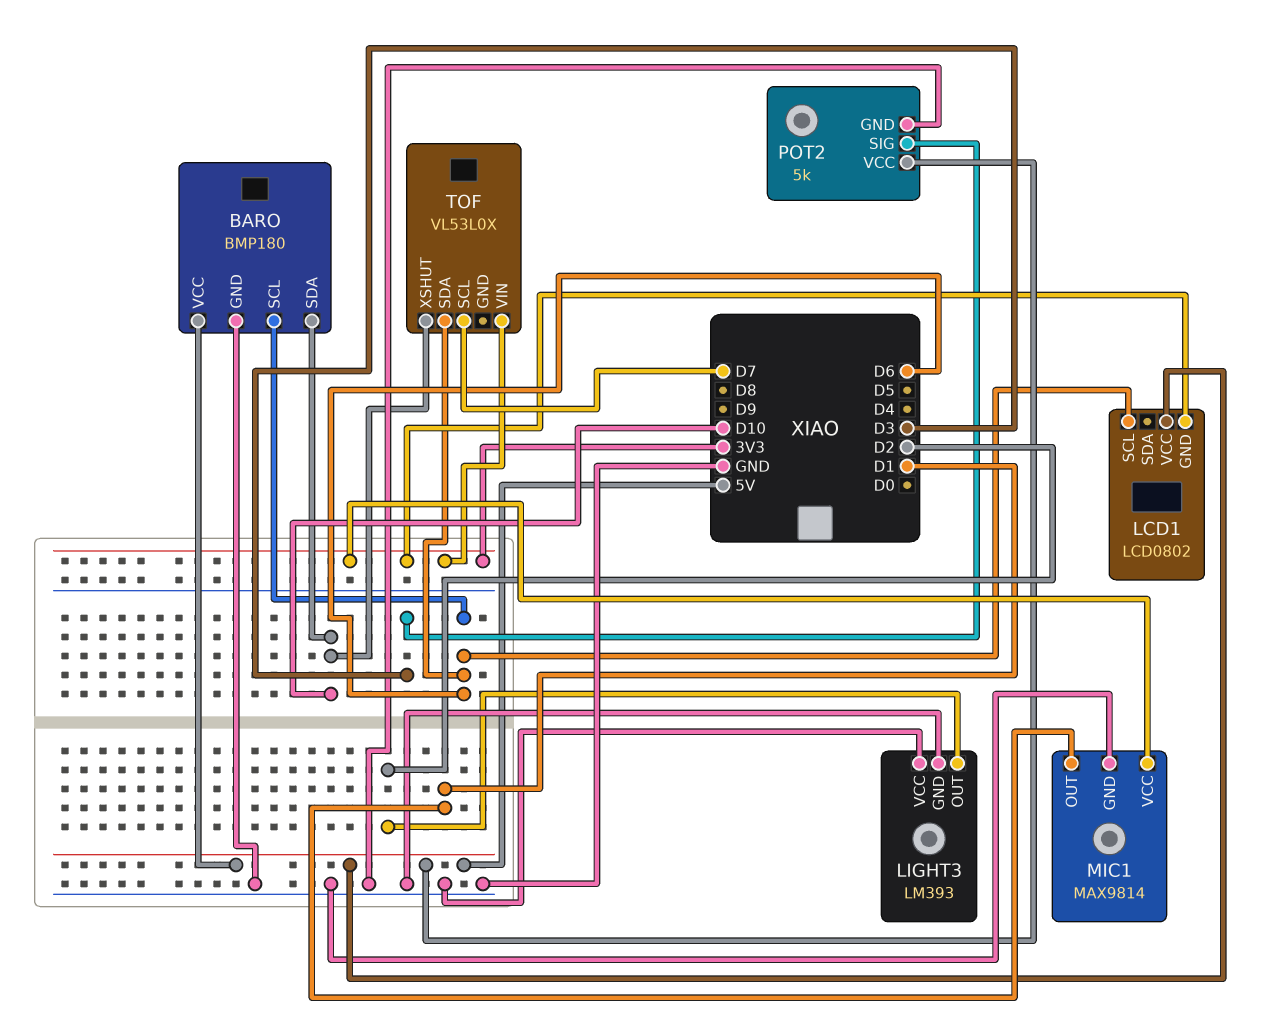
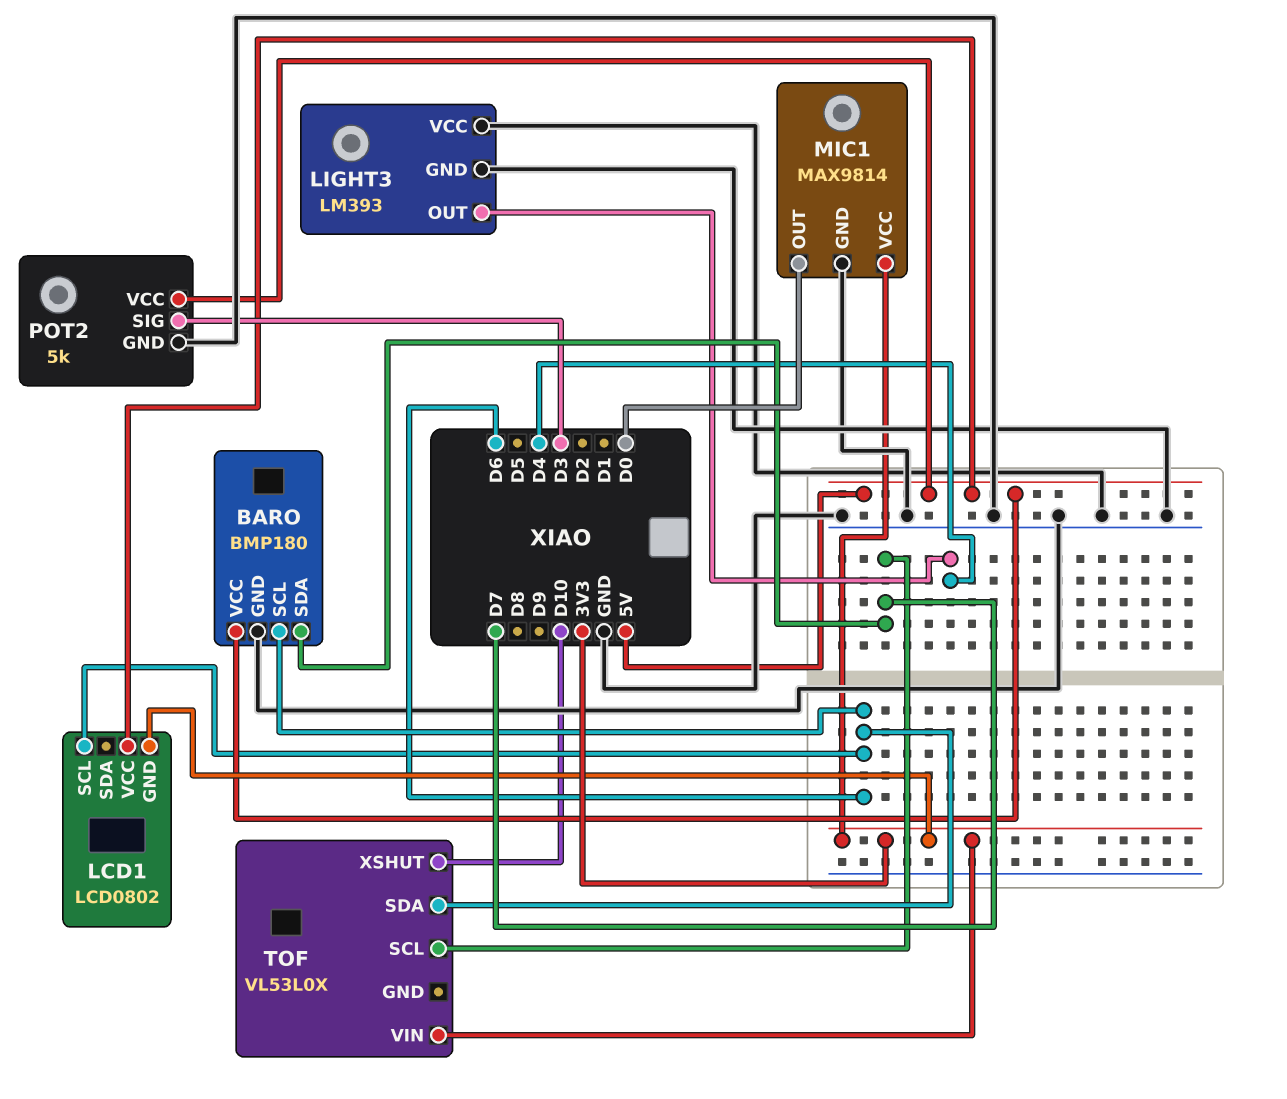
BARO pin SDA: D10 -> D7
LIGHT3 pin OUT: D2 -> D4
MIC1 pin OUT: D1 -> D0

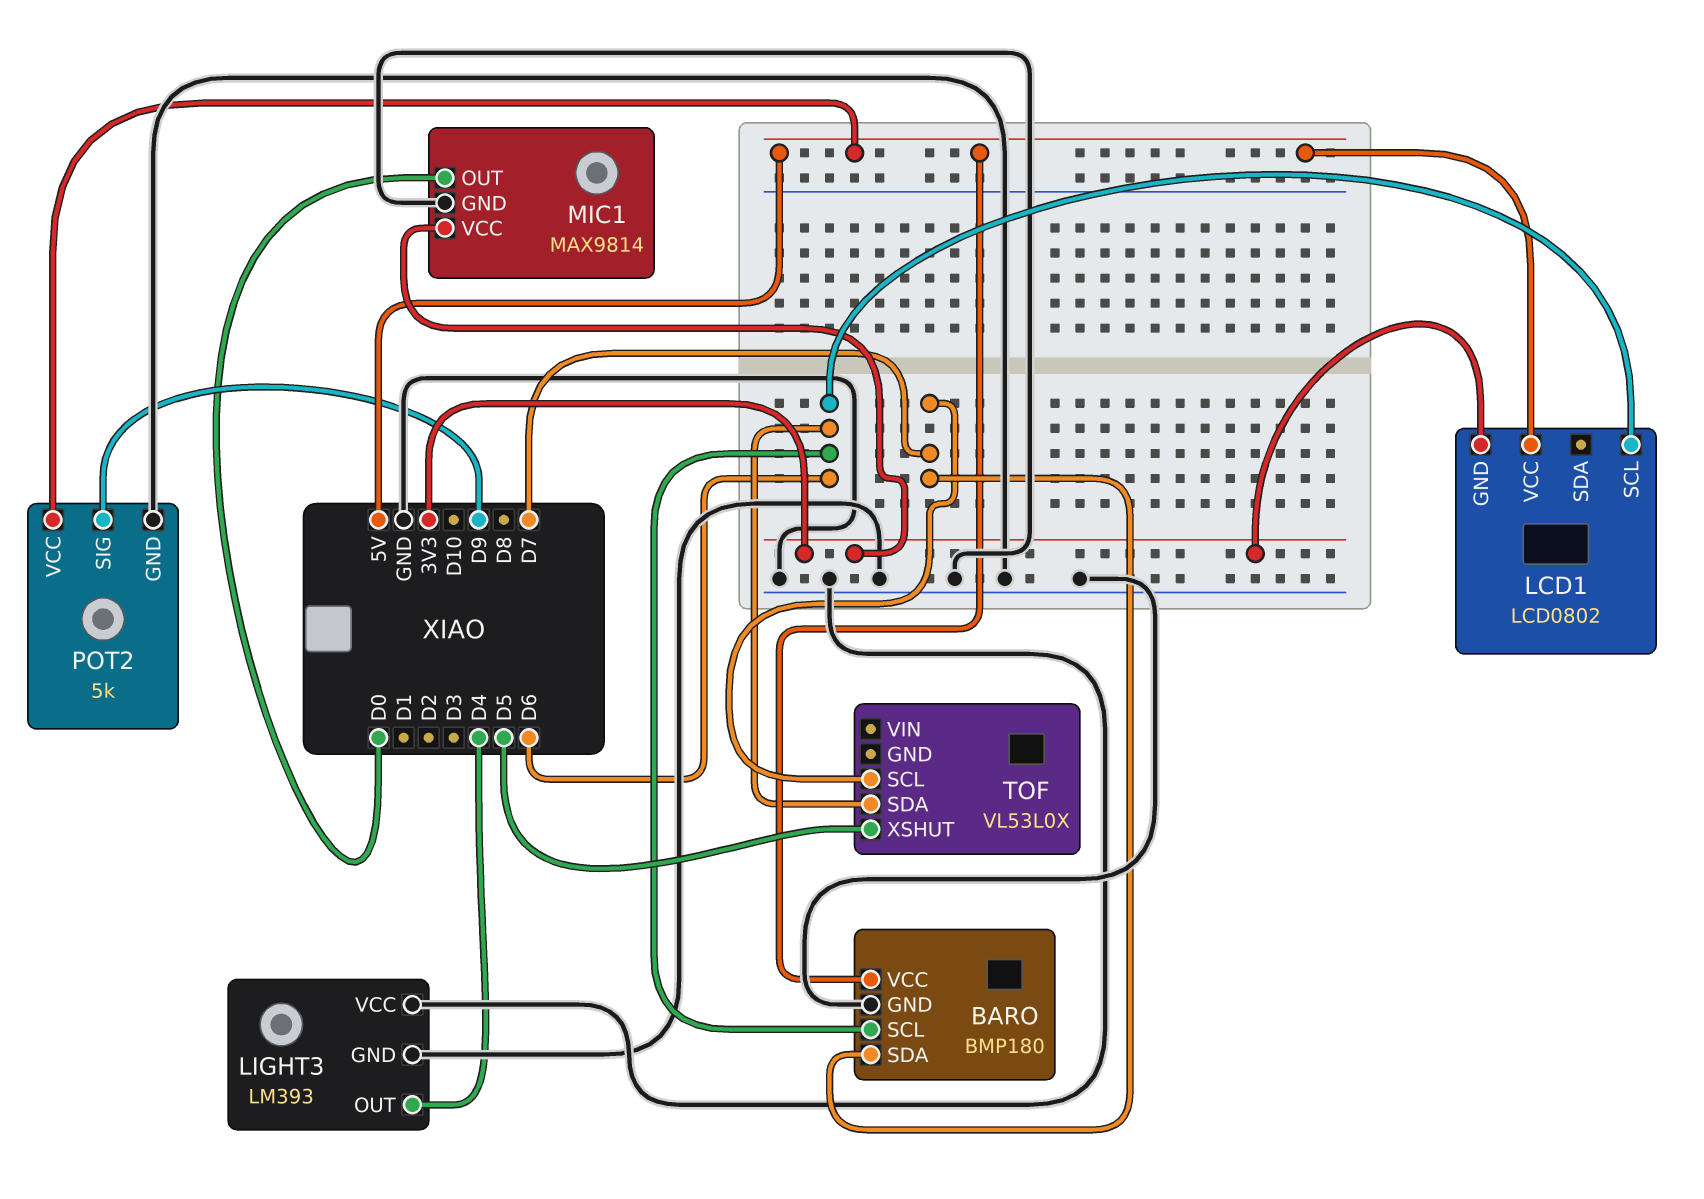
POT2 pin SIG: D3 -> D9
TOF pin VIN: 3V3 -> none
TOF pin XSHUT: D10 -> D5

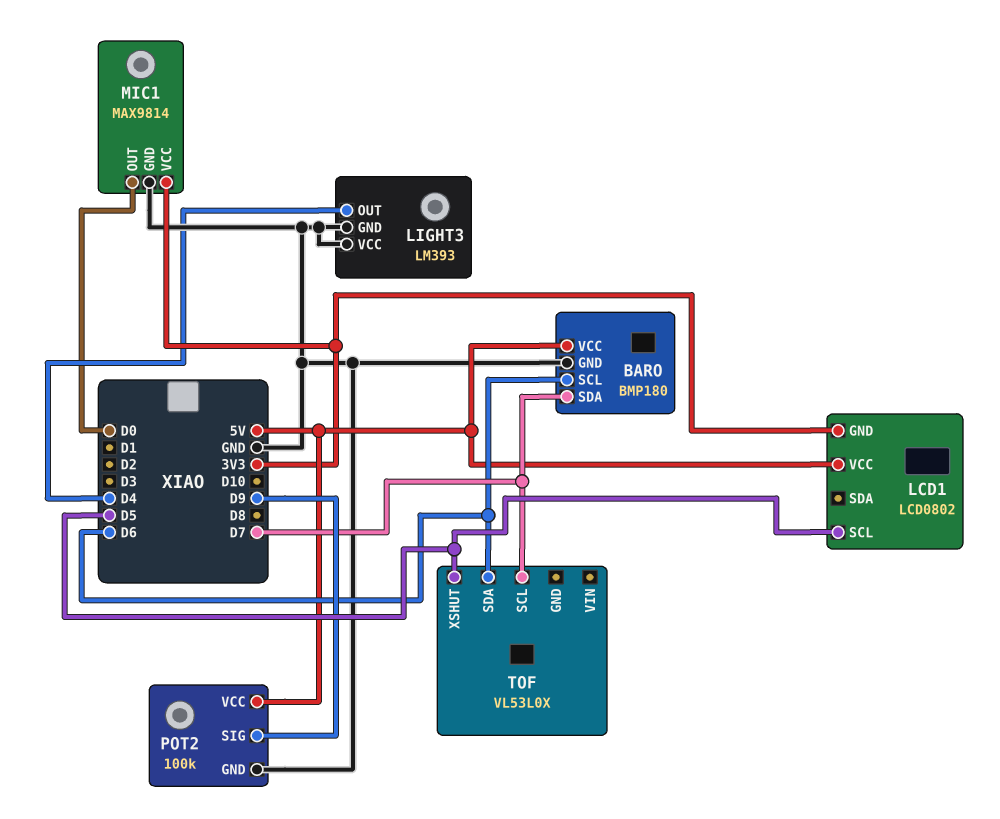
LCD1 pin SCL: D6 -> D5
POT2: 5k -> 100k

